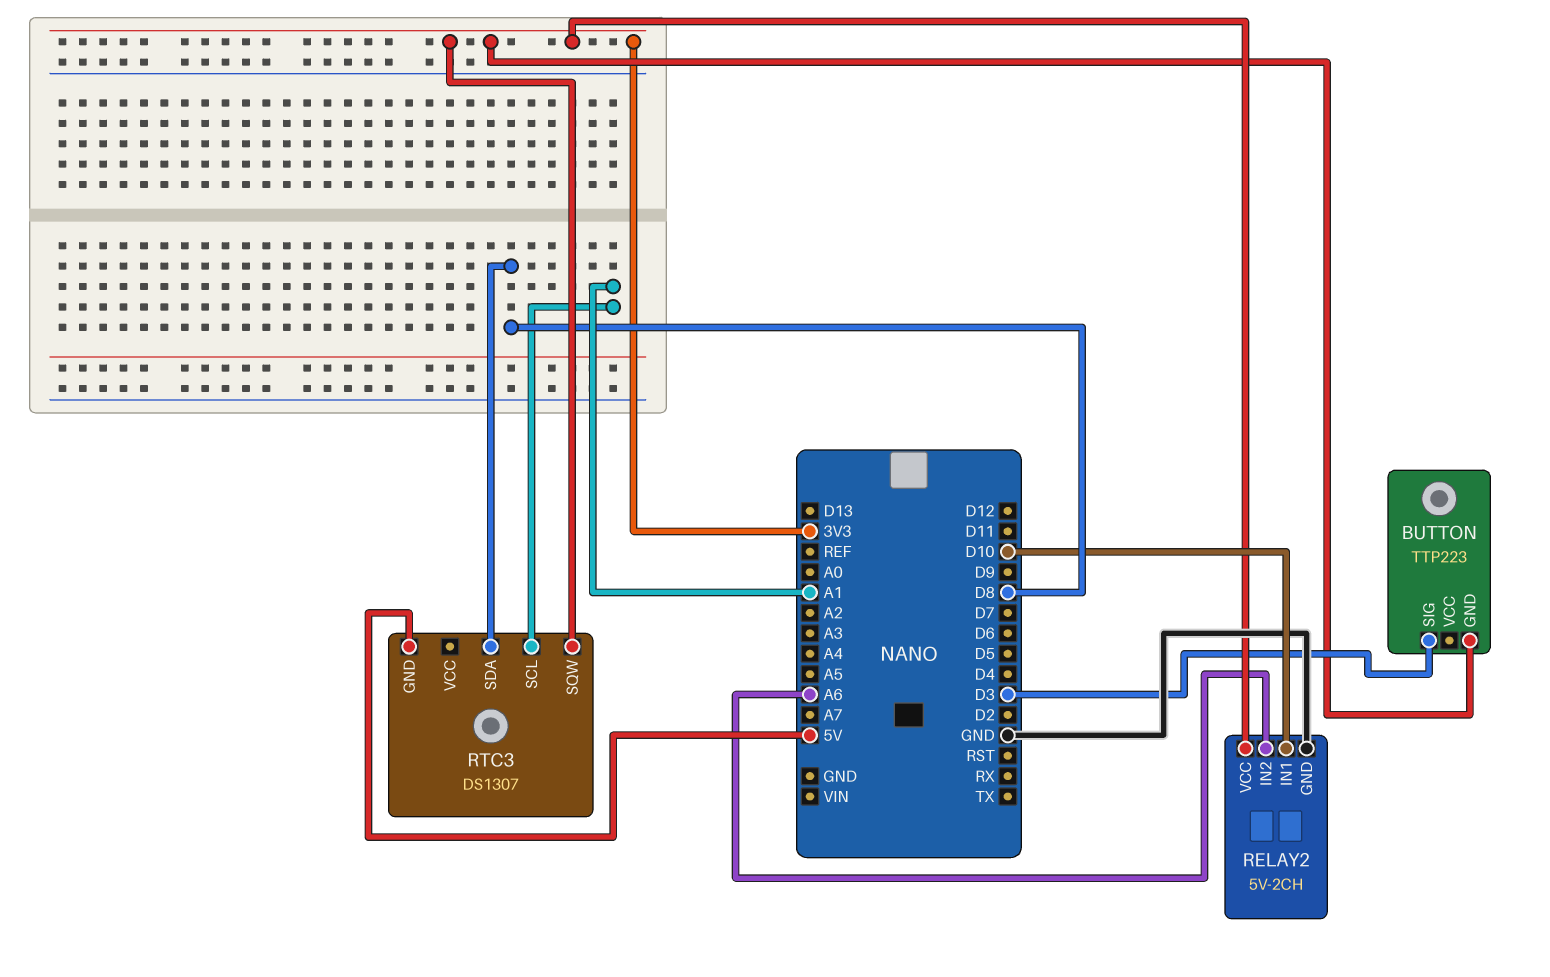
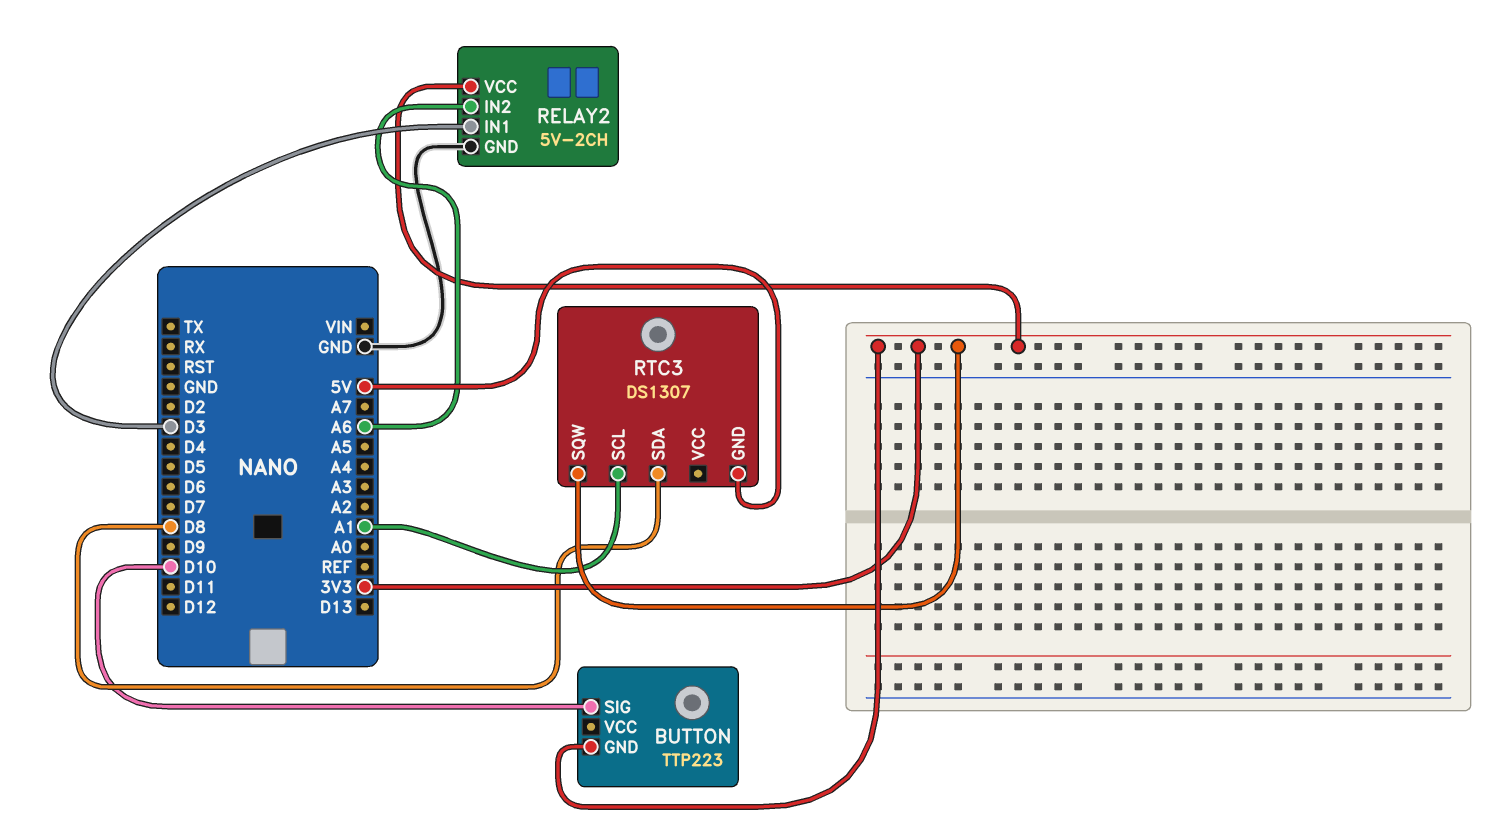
BUTTON pin SIG: D3 -> D10
RELAY2 pin IN1: D10 -> D3

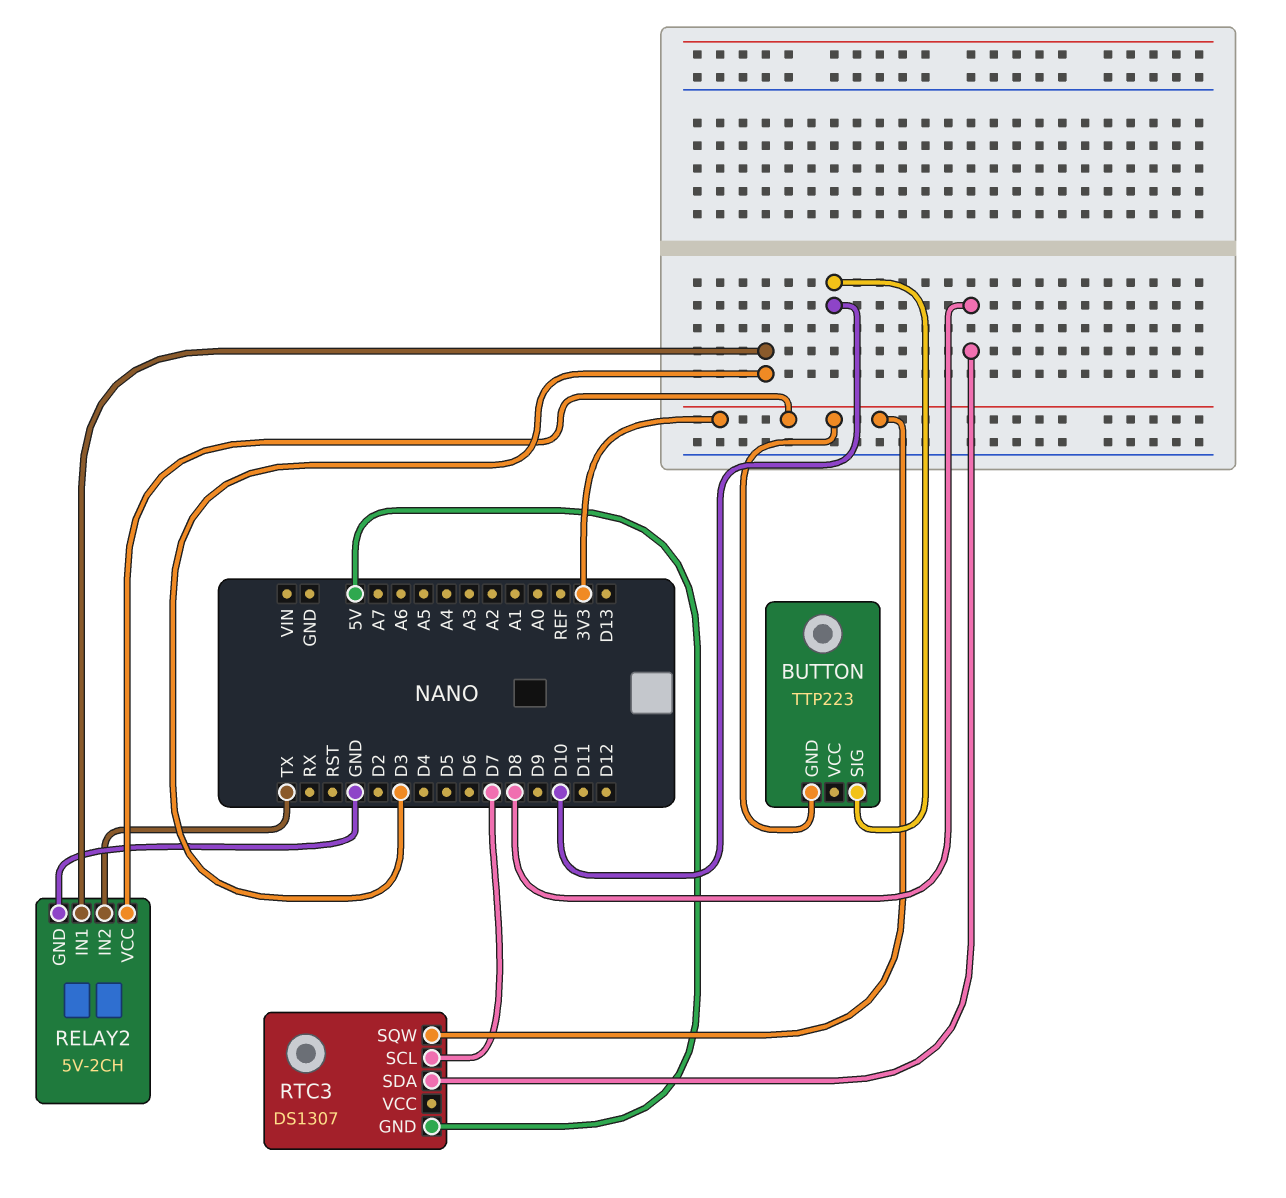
RELAY2 pin IN2: A6 -> TX
RTC3 pin SCL: A1 -> D7

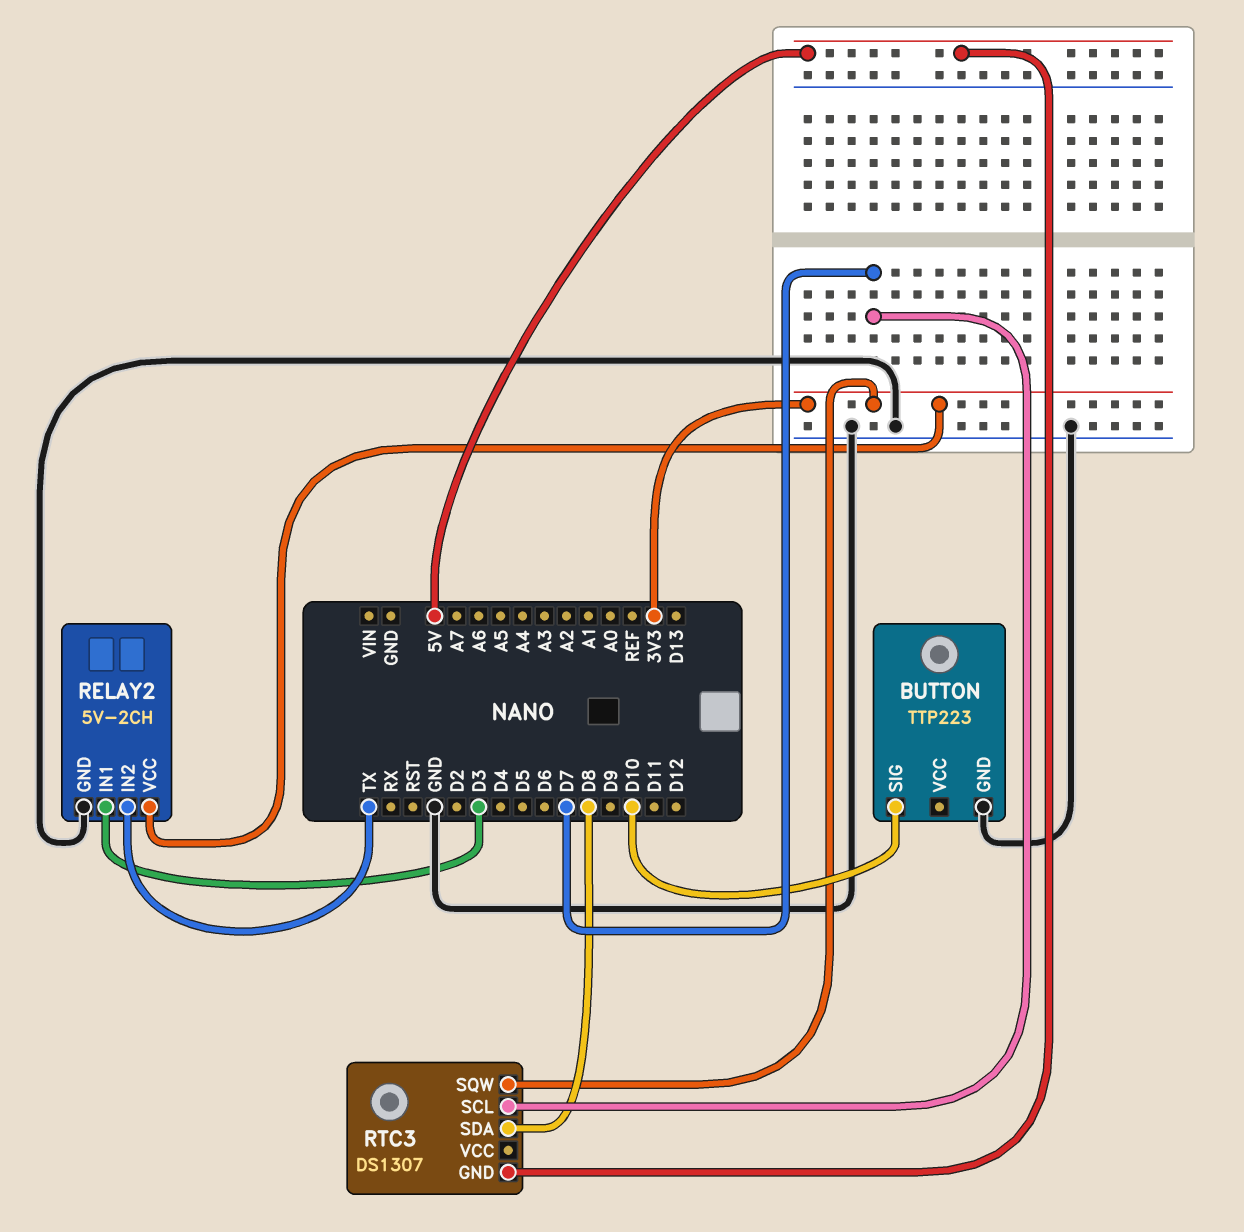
BUTTON pin GND: 3V3 -> GND

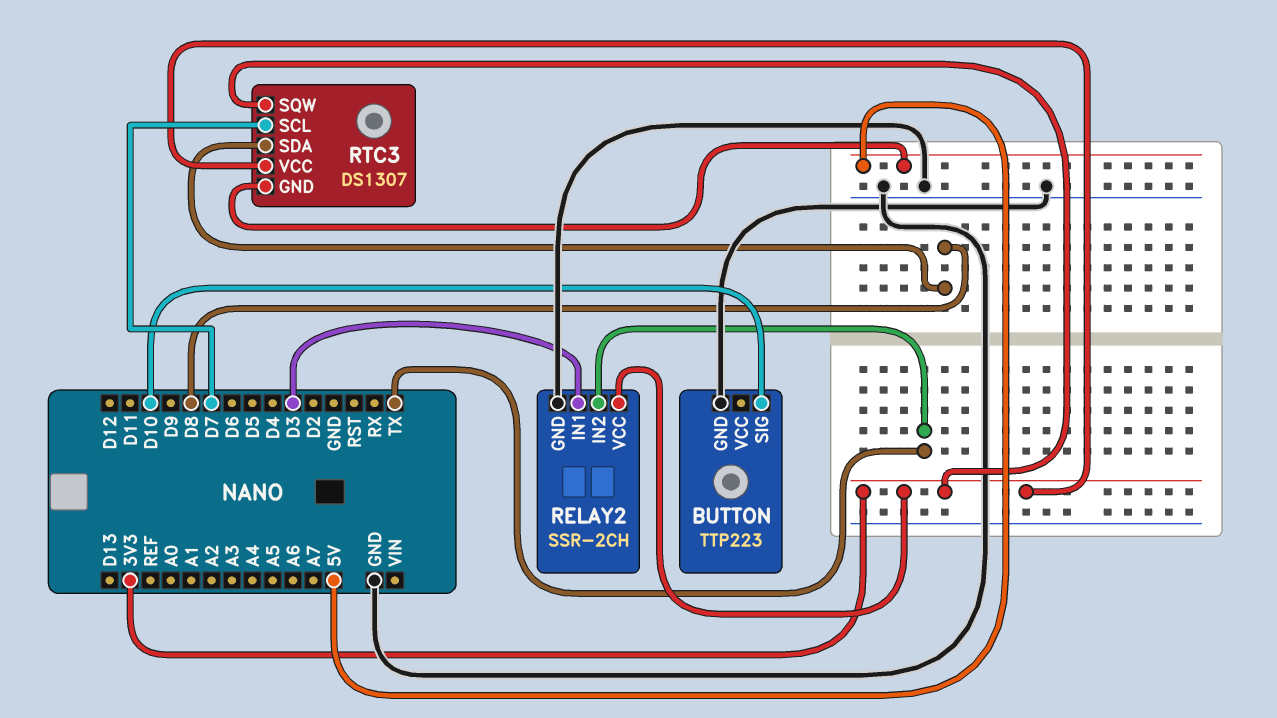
RELAY2: 5V-2CH -> SSR-2CH
RTC3 pin VCC: none -> 3V3

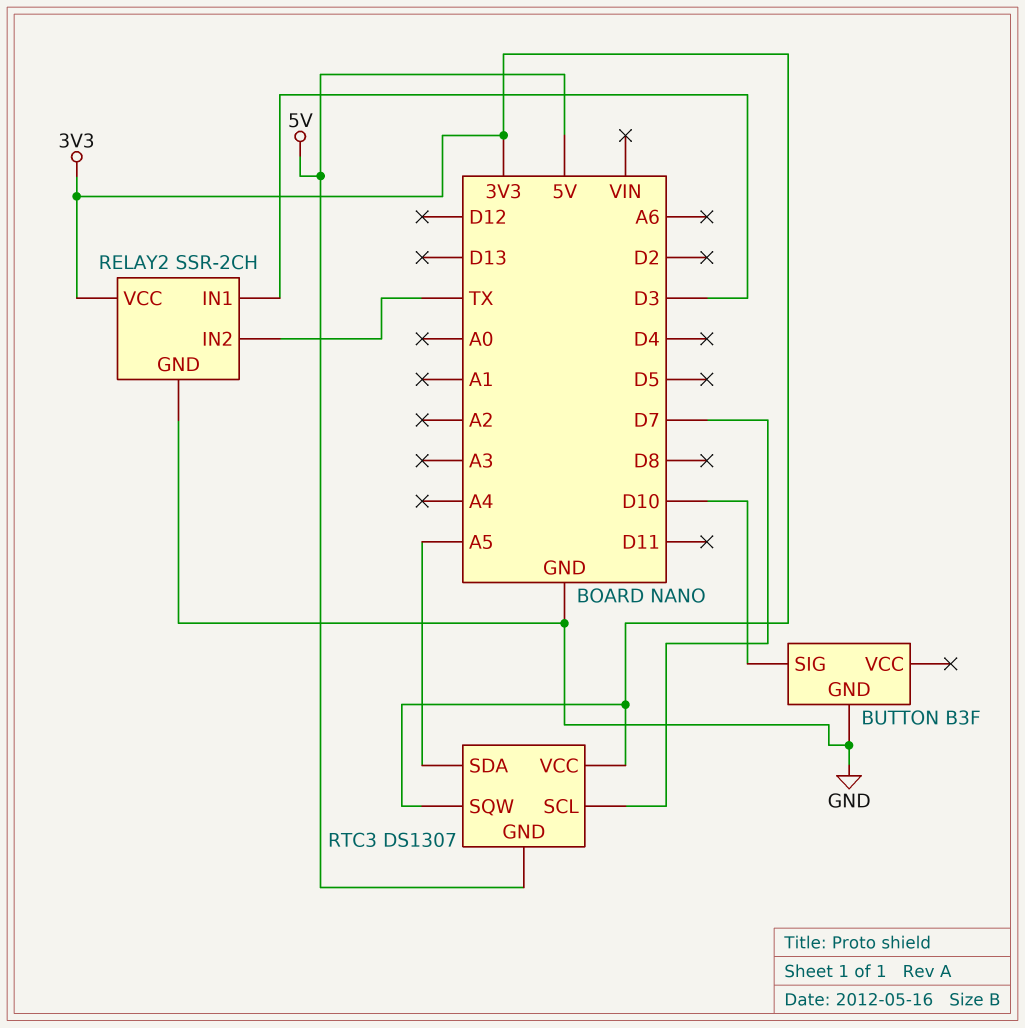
BUTTON: TTP223 -> B3F
RTC3 pin SDA: D8 -> A5

